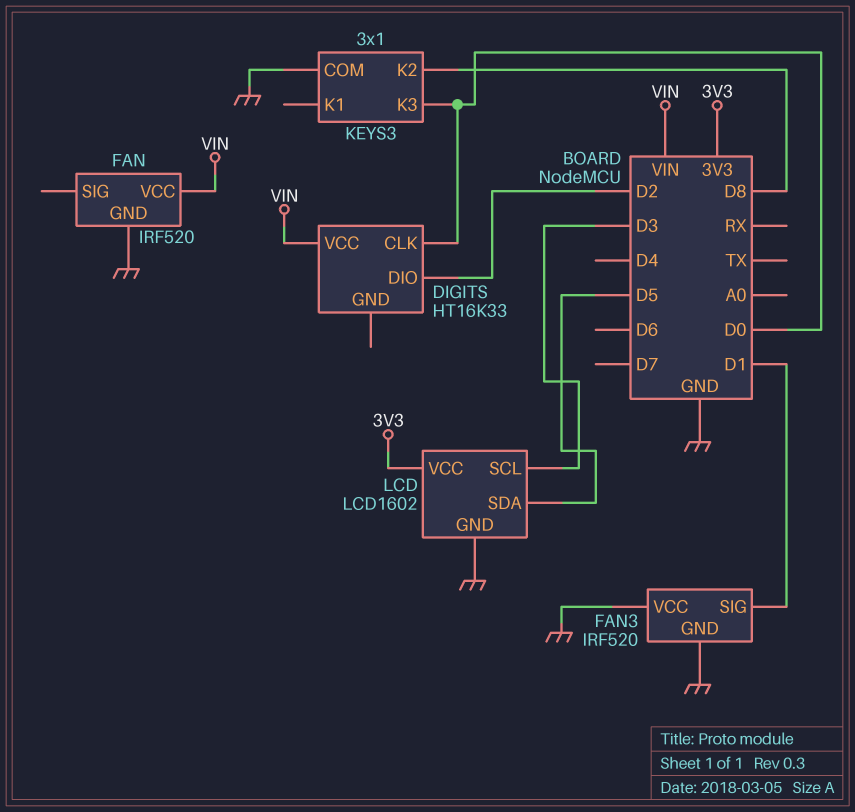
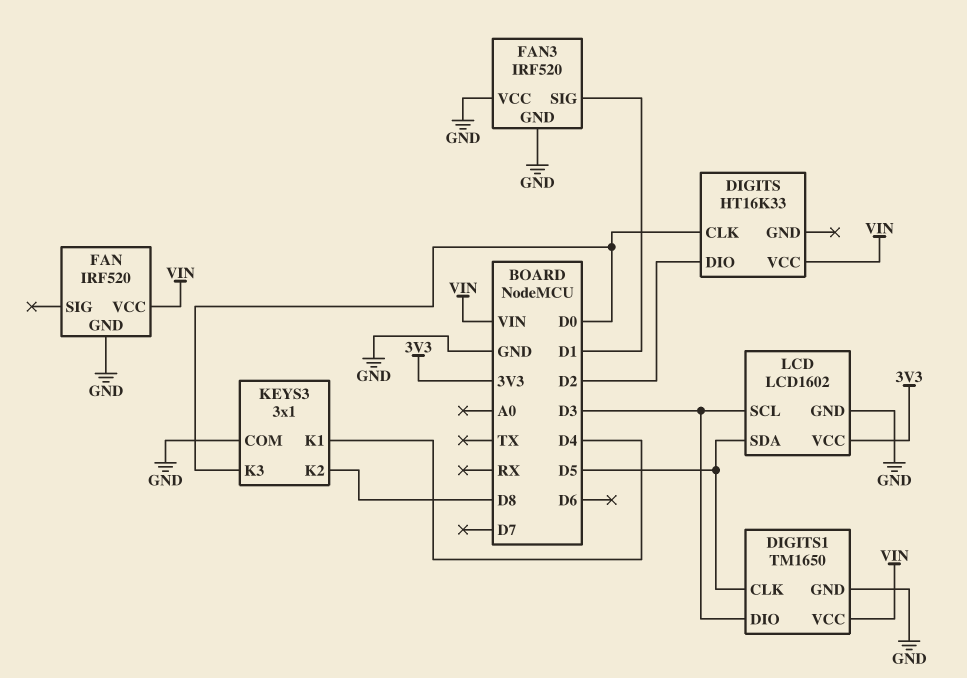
DIGITS1: none -> TM1650
DIGITS1 pin CLK: none -> D5
DIGITS1 pin DIO: none -> D3
DIGITS1 pin GND: none -> GND
DIGITS1 pin VCC: none -> VIN
KEYS3 pin K1: none -> D4

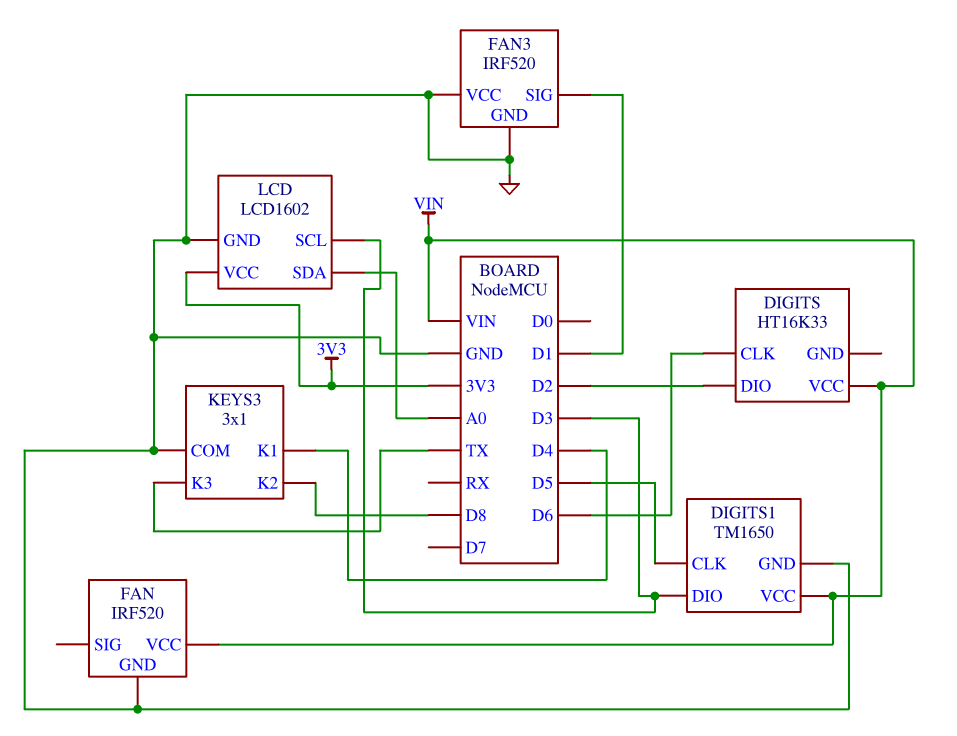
DIGITS pin CLK: D0 -> D6
KEYS3 pin K3: D0 -> TX
LCD pin SDA: D5 -> A0

